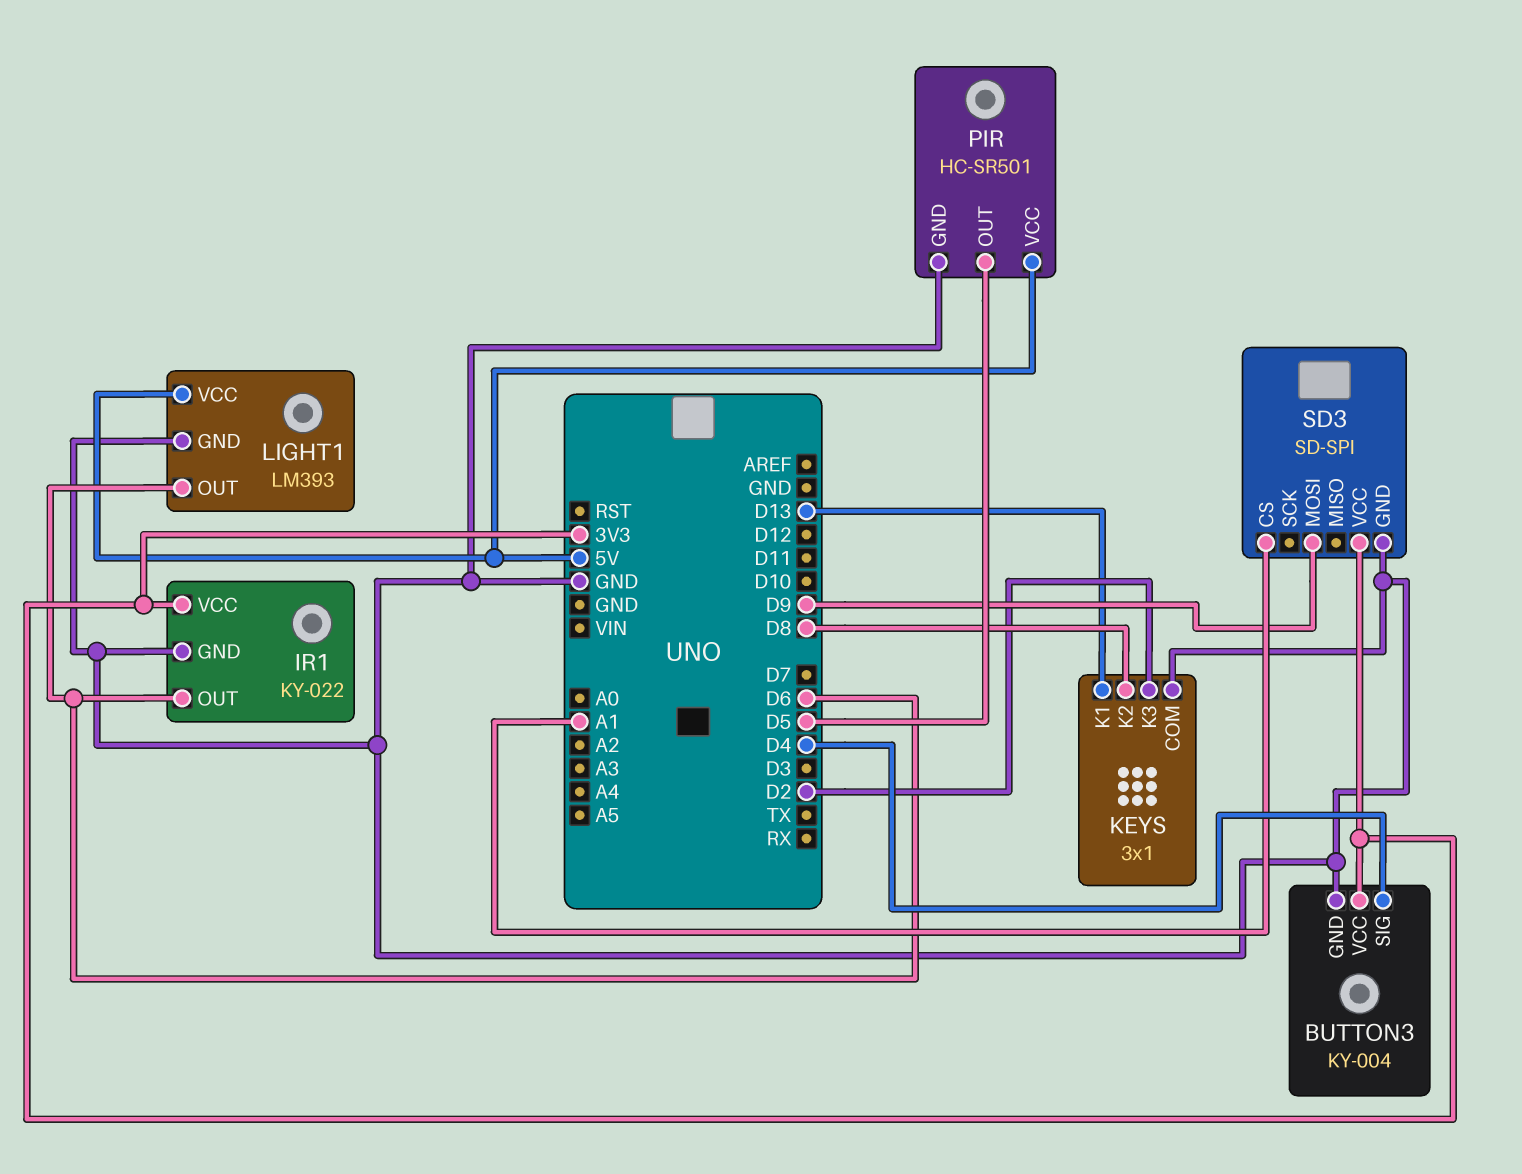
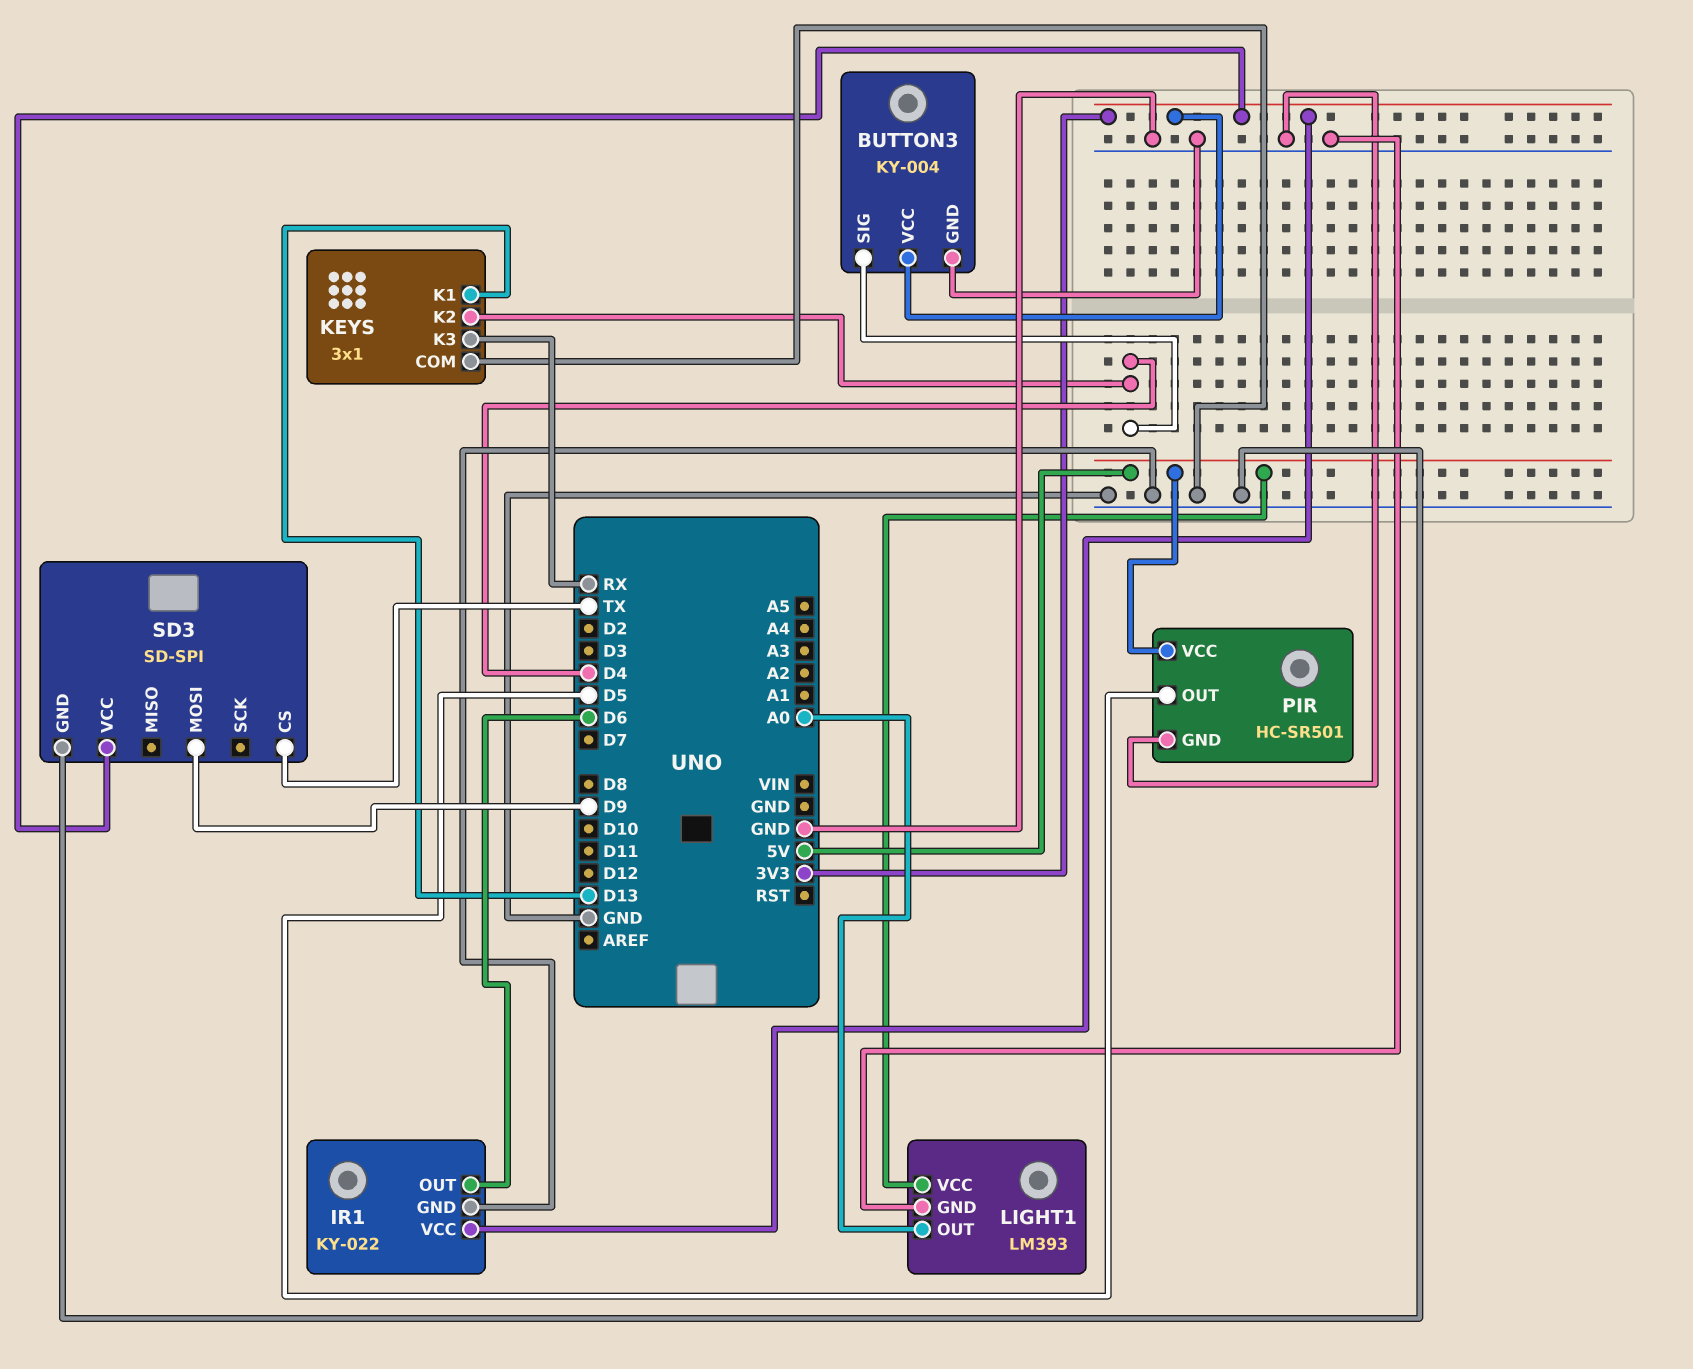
KEYS pin K2: D8 -> D4
KEYS pin K3: D2 -> RX
LIGHT1 pin OUT: D6 -> A0
SD3 pin CS: A1 -> TX

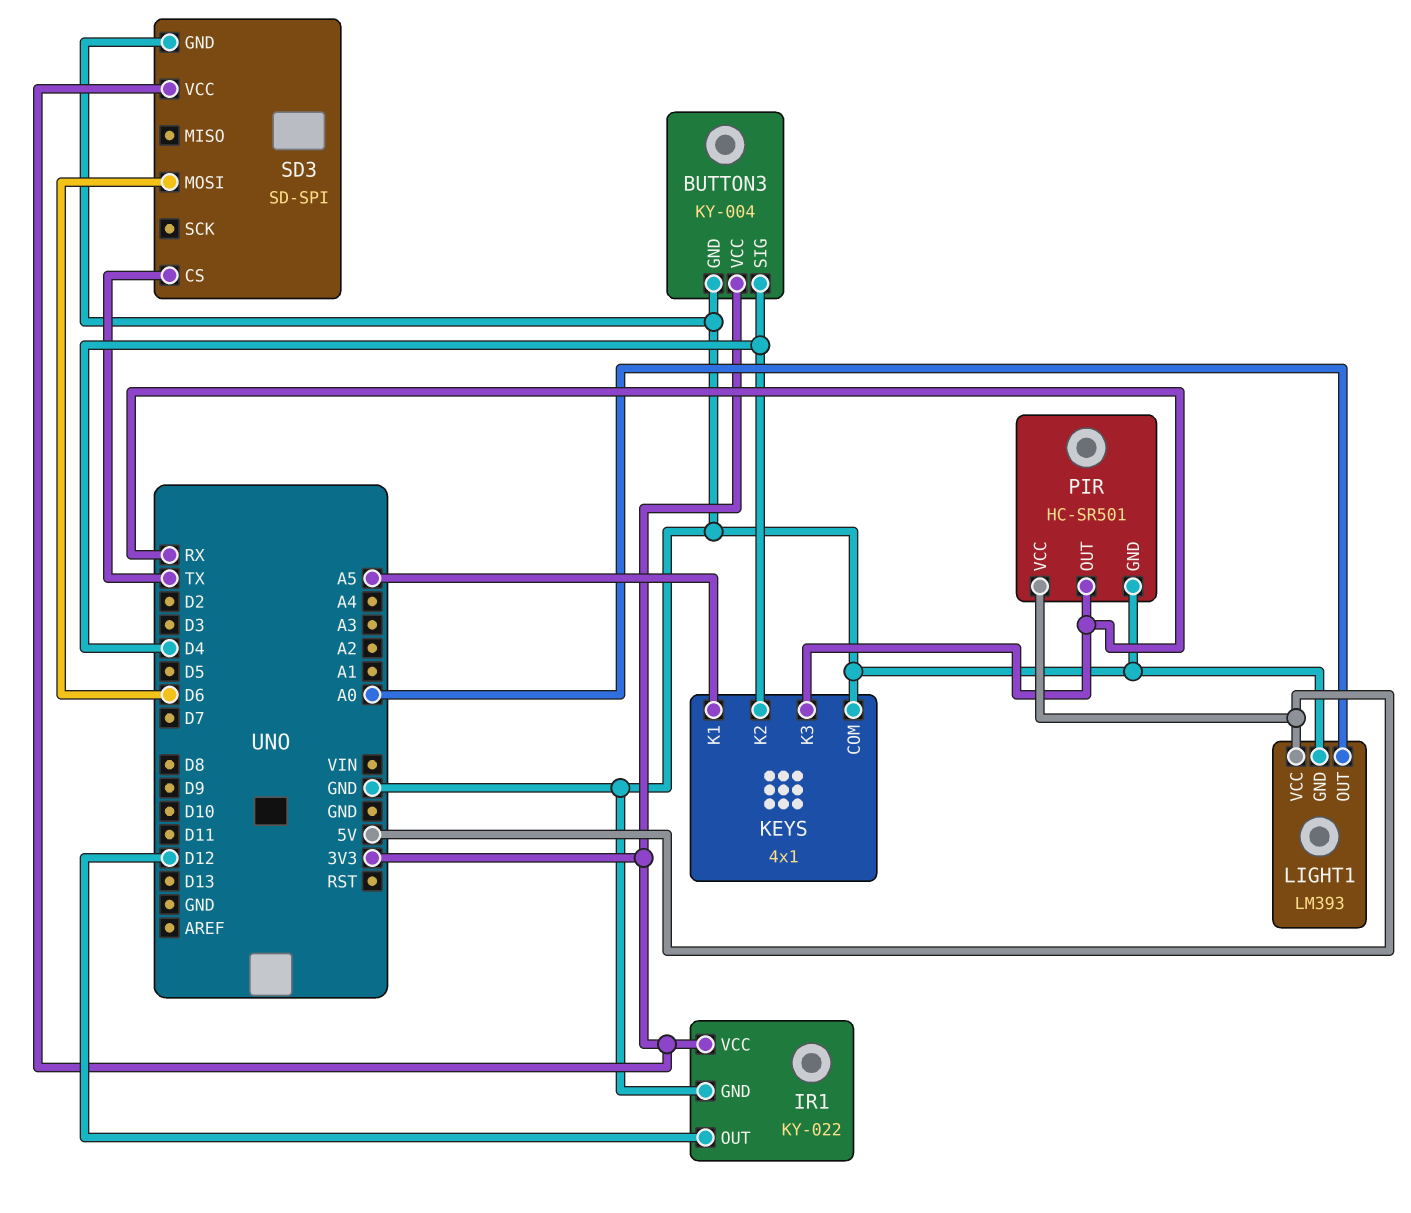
IR1 pin OUT: D6 -> D12
KEYS: 3x1 -> 4x1
KEYS pin K1: D13 -> A5
PIR pin OUT: D5 -> RX
SD3 pin MOSI: D9 -> D6

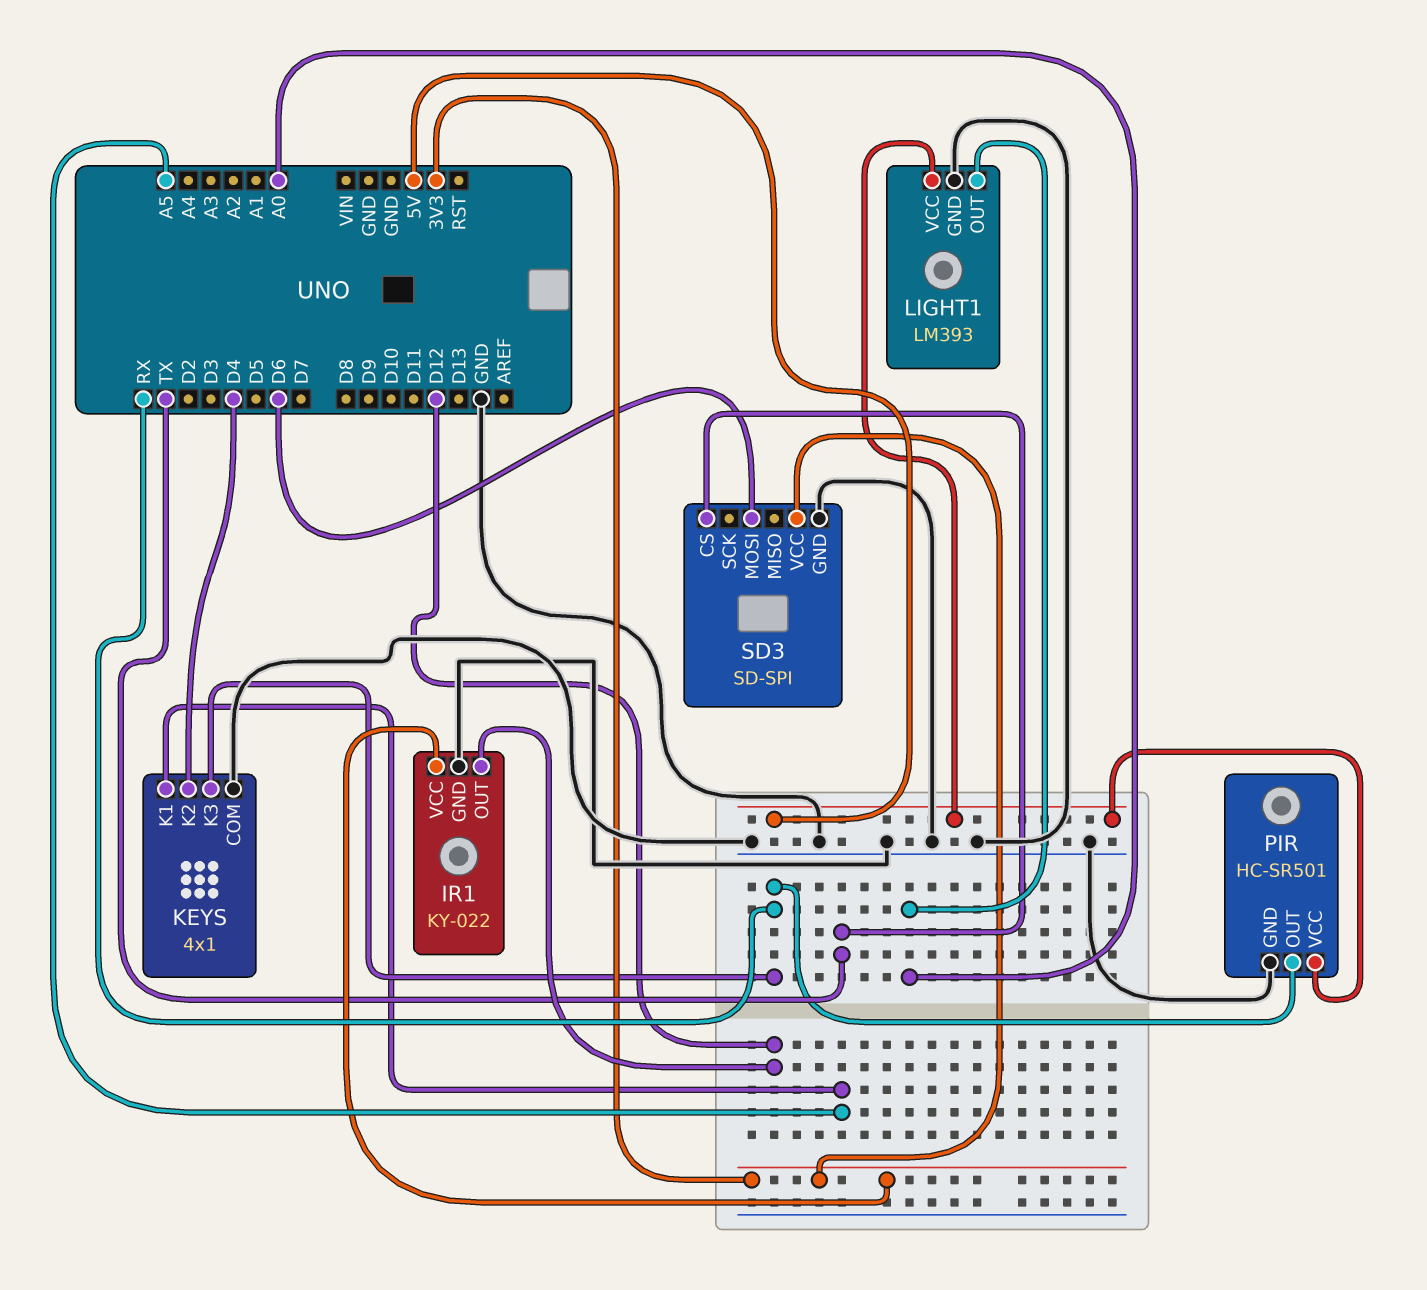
BUTTON3: KY-004 -> none
BUTTON3 pin GND: GND -> none
BUTTON3 pin SIG: D4 -> none
BUTTON3 pin VCC: 3V3 -> none

